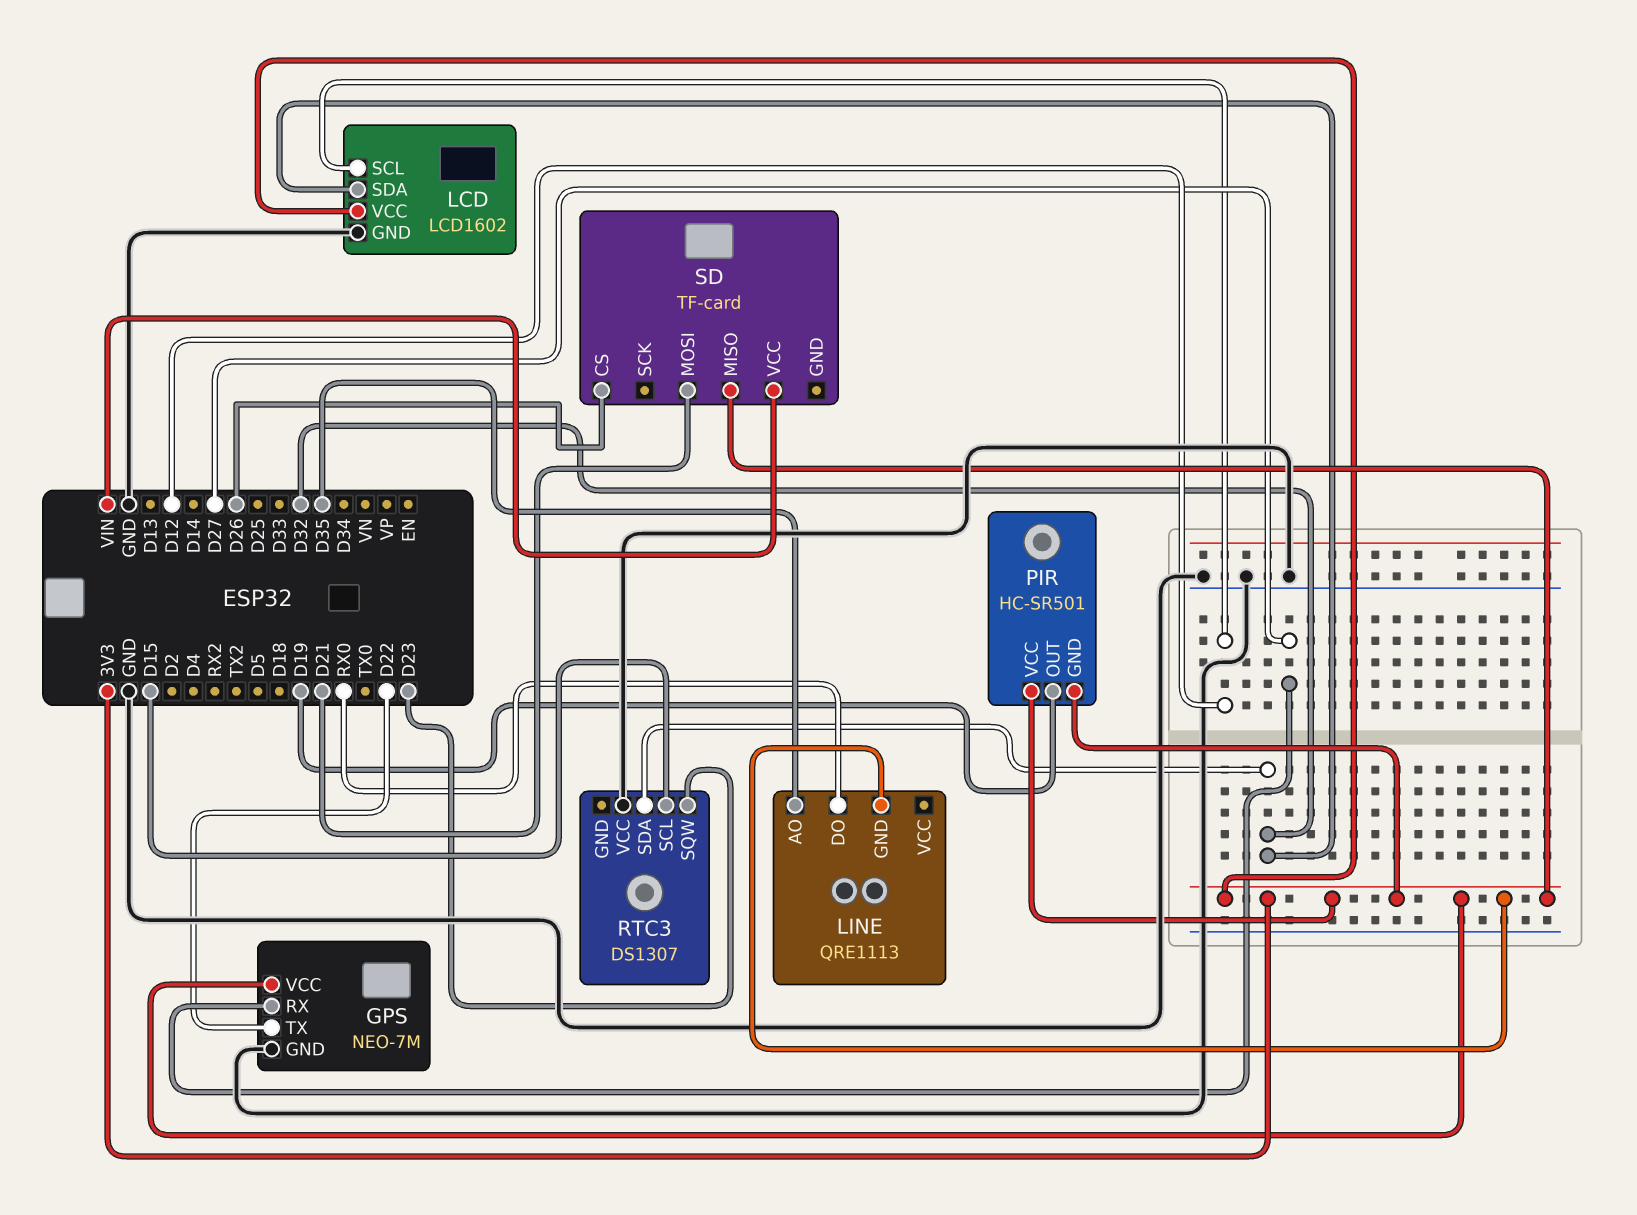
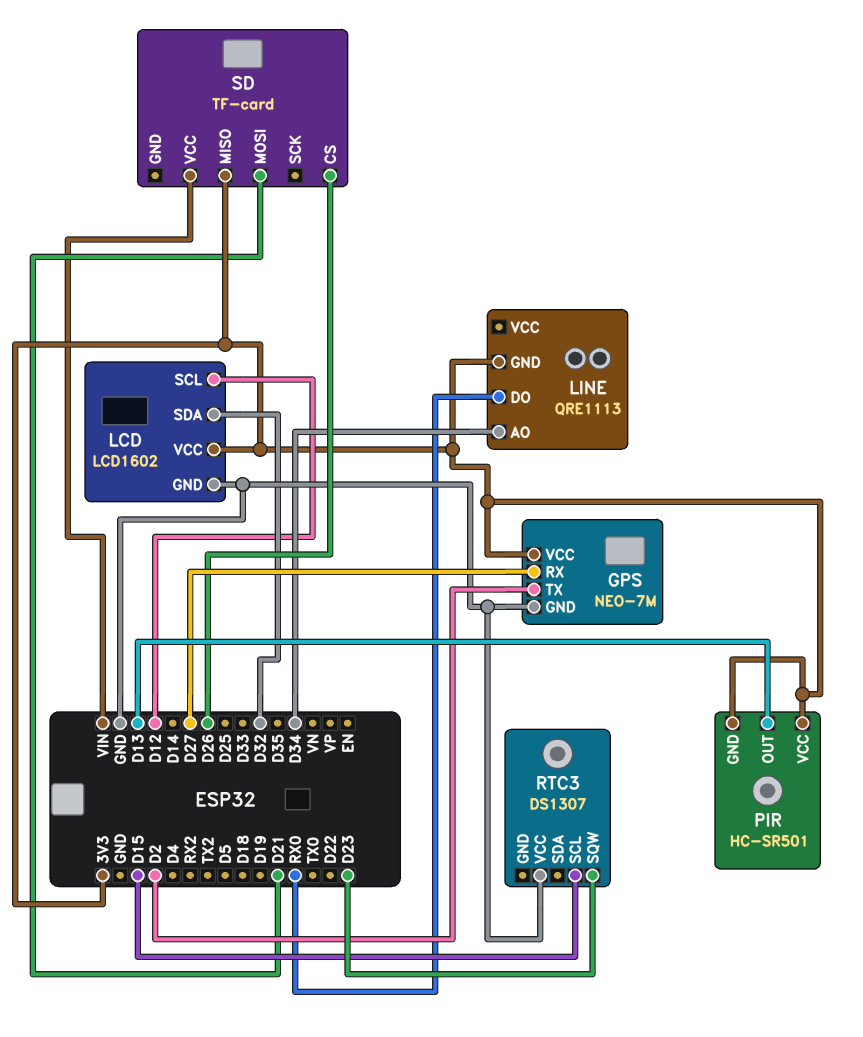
GPS pin TX: D22 -> D2
LINE pin AO: D35 -> D34
PIR pin OUT: D19 -> D13
RTC3 pin SDA: D32 -> none

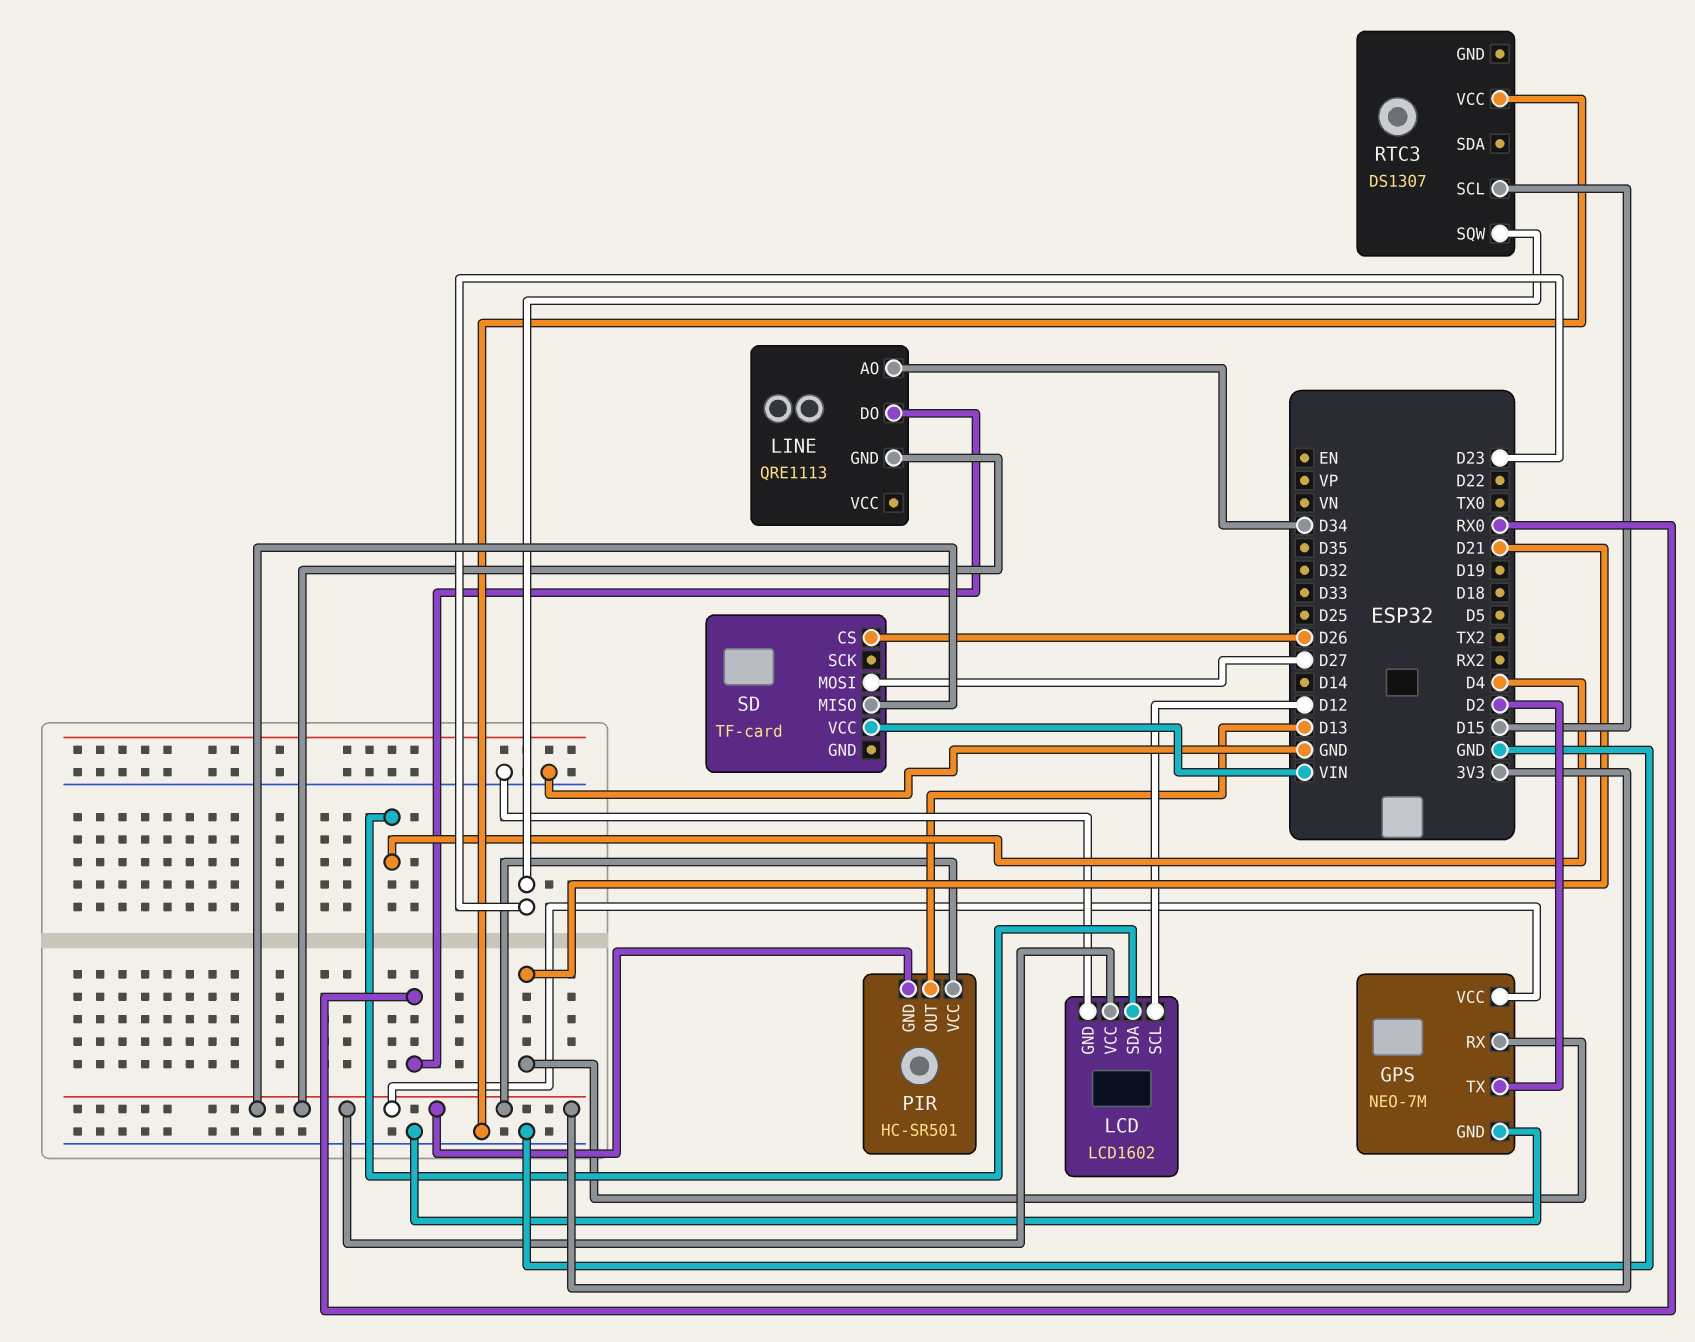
GPS pin RX: D27 -> D21
LCD pin SDA: D32 -> D4
SD pin MOSI: D21 -> D27

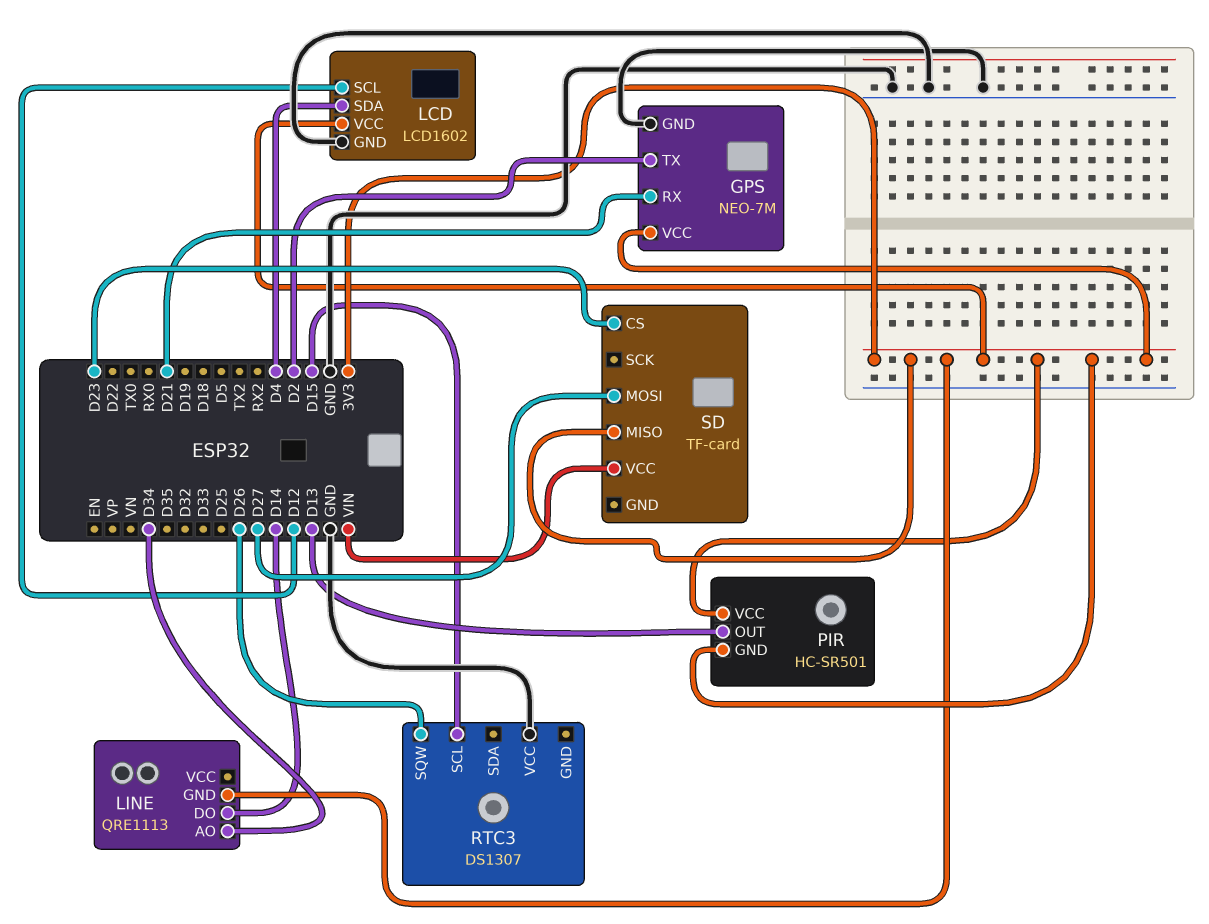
LINE pin DO: RX0 -> D14
RTC3 pin SQW: D23 -> D26
SD pin CS: D26 -> D23

